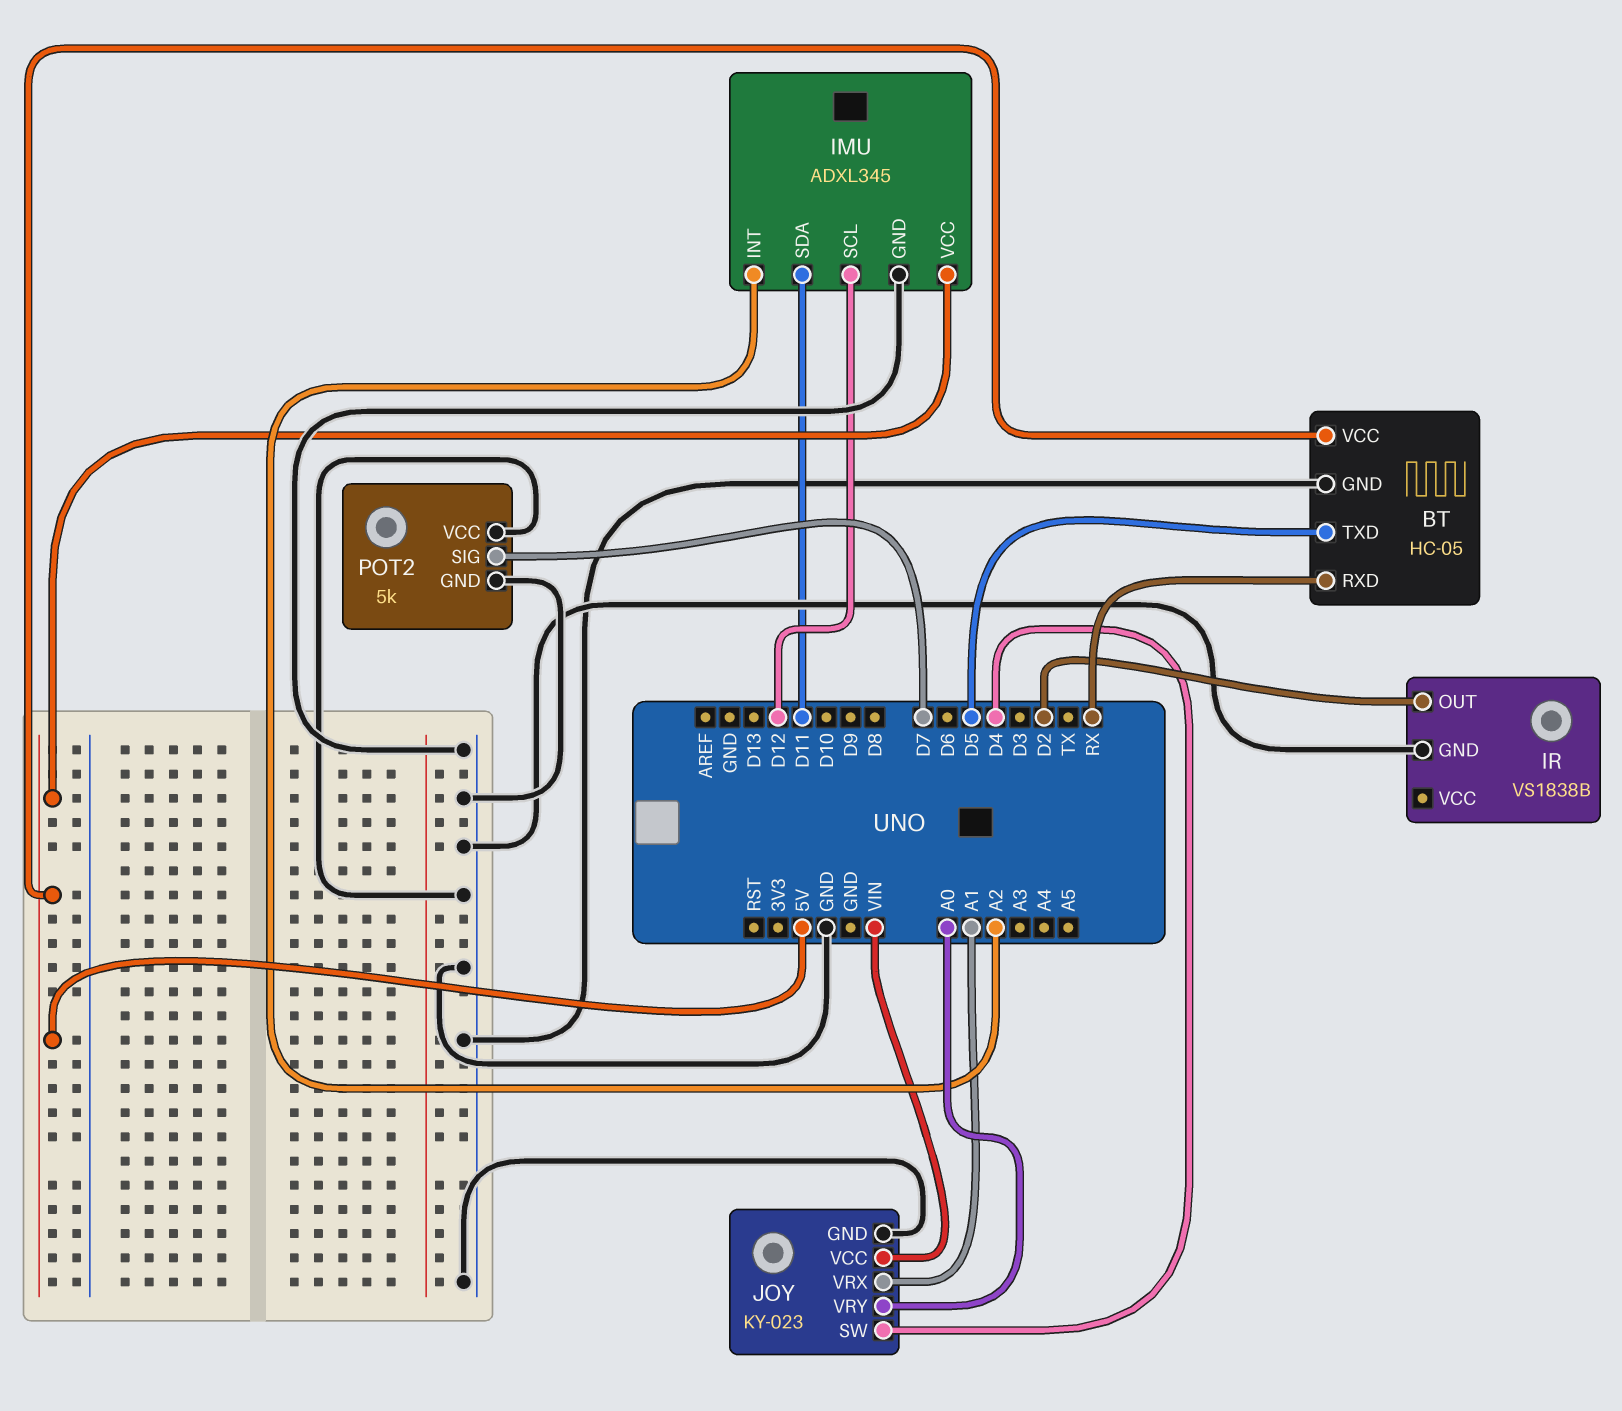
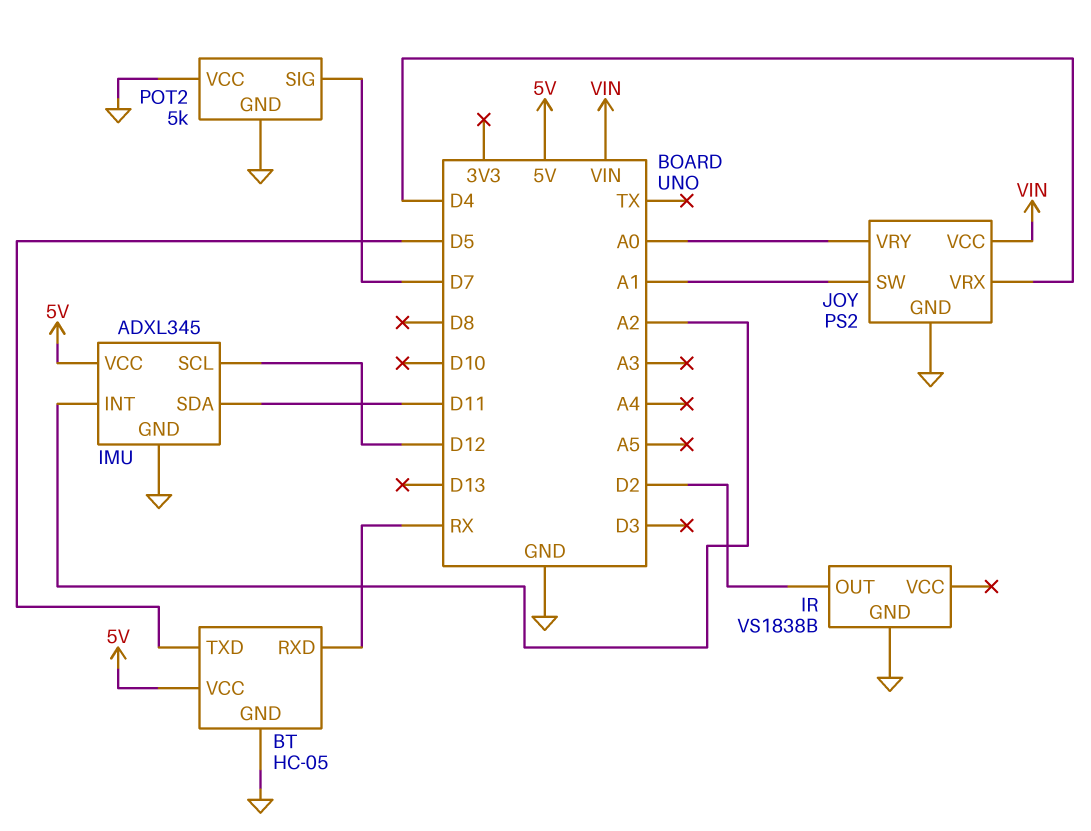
JOY: KY-023 -> PS2
JOY pin SW: D4 -> A1
JOY pin VRX: A1 -> D4

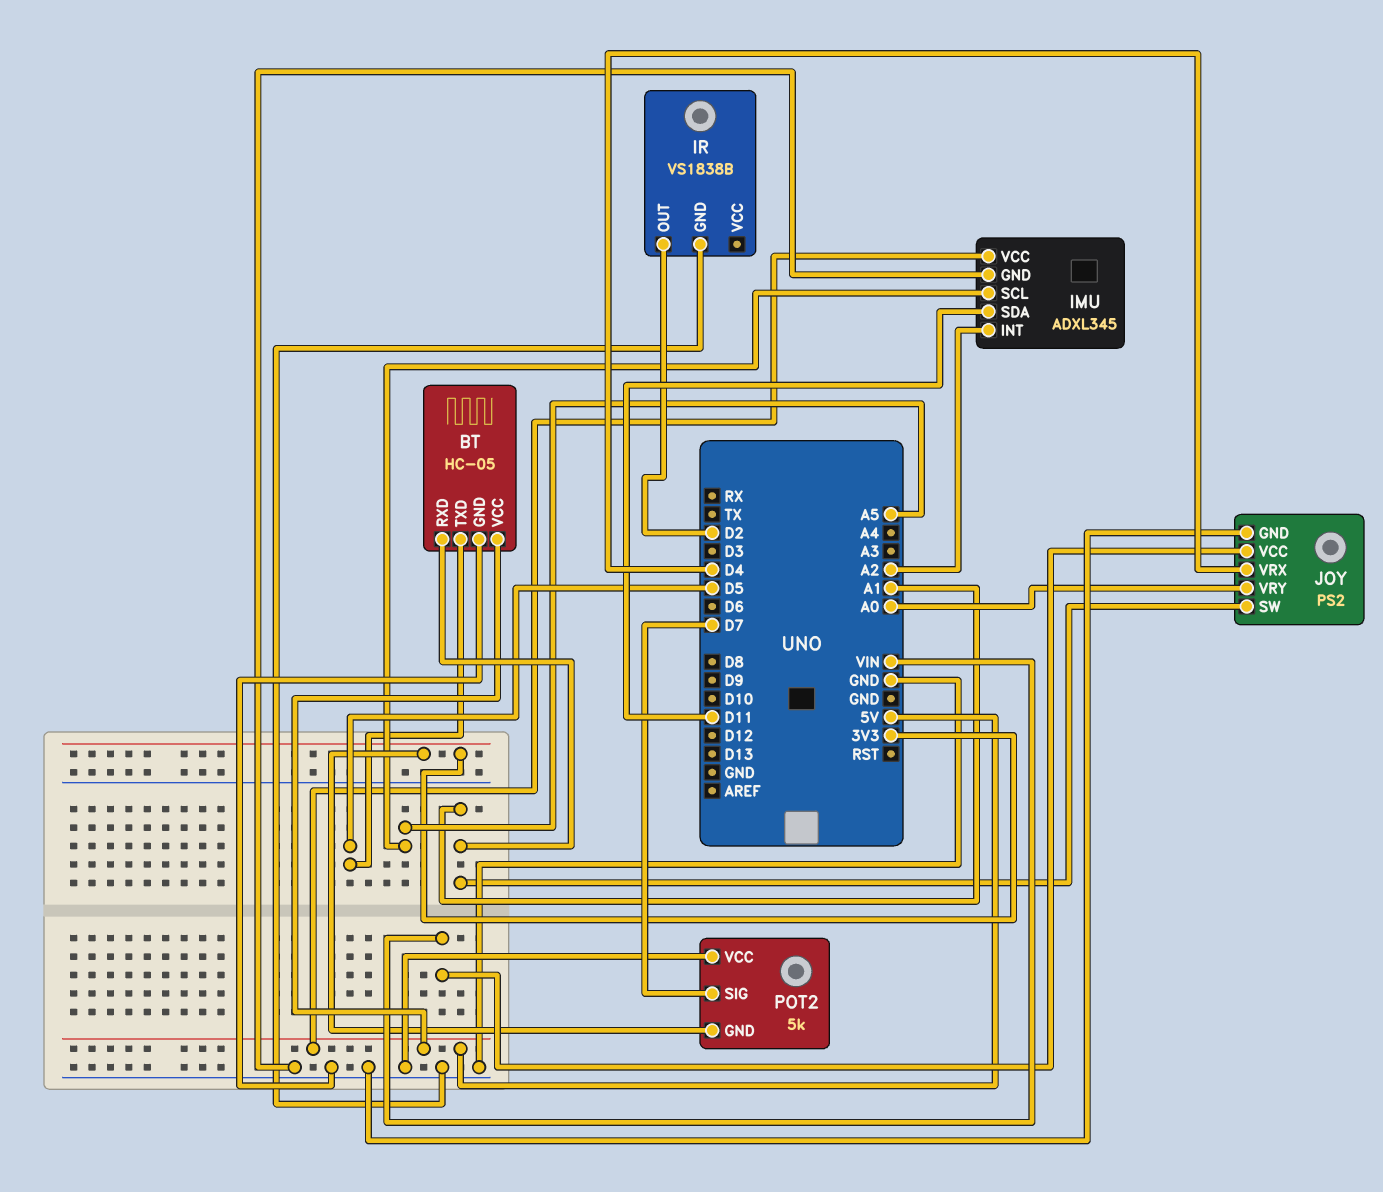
BT pin RXD: RX -> A1
IMU pin SCL: D12 -> A5
POT2 pin GND: GND -> 3V3

